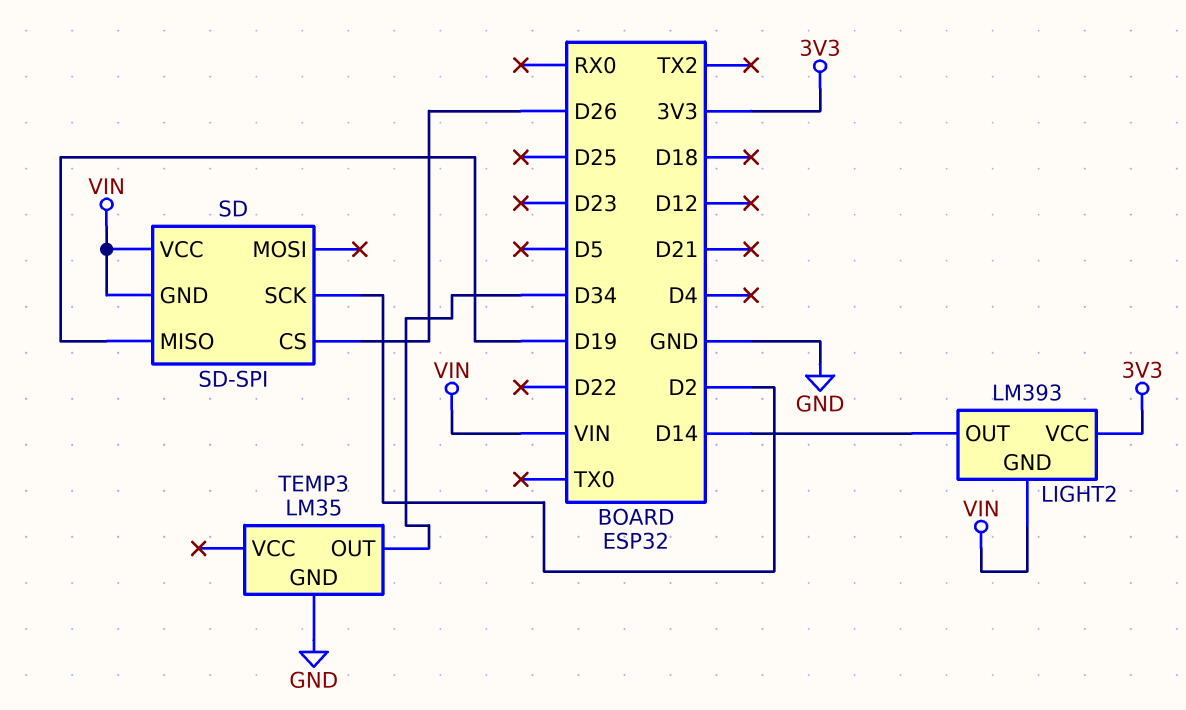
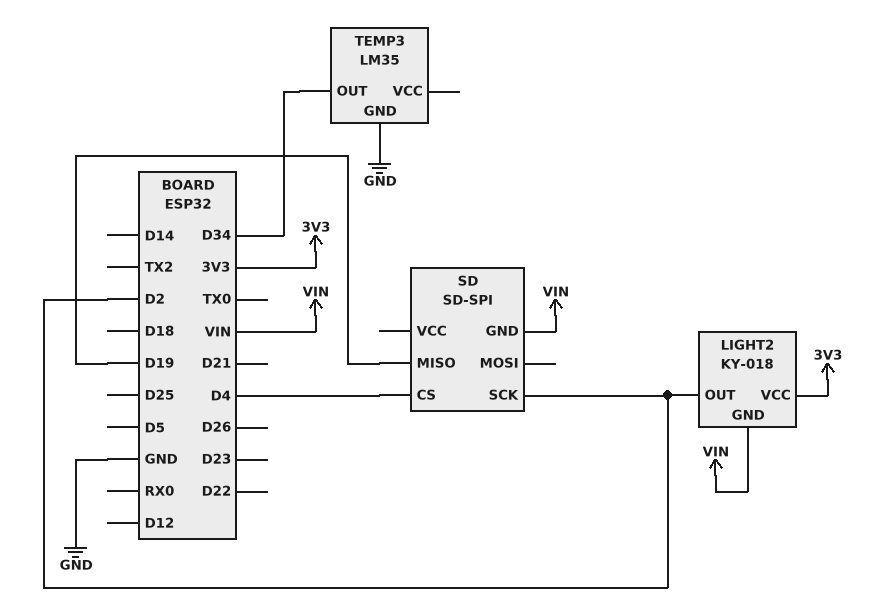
LIGHT2: LM393 -> KY-018
LIGHT2 pin OUT: D14 -> D2
SD pin CS: D26 -> D4
SD pin VCC: VIN -> none

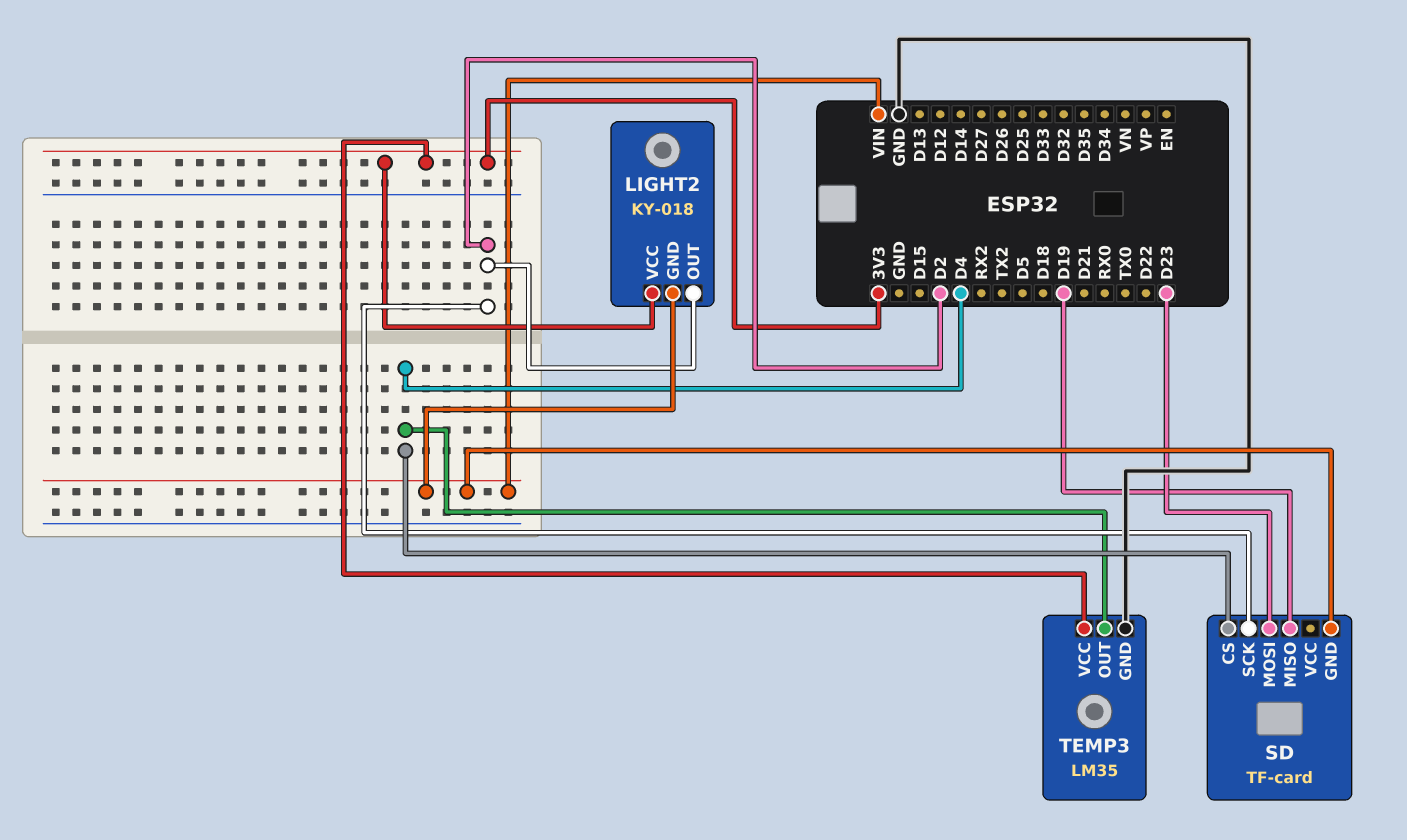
SD: SD-SPI -> TF-card
SD pin MOSI: none -> D23
TEMP3 pin OUT: D34 -> D4
TEMP3 pin VCC: none -> 3V3

